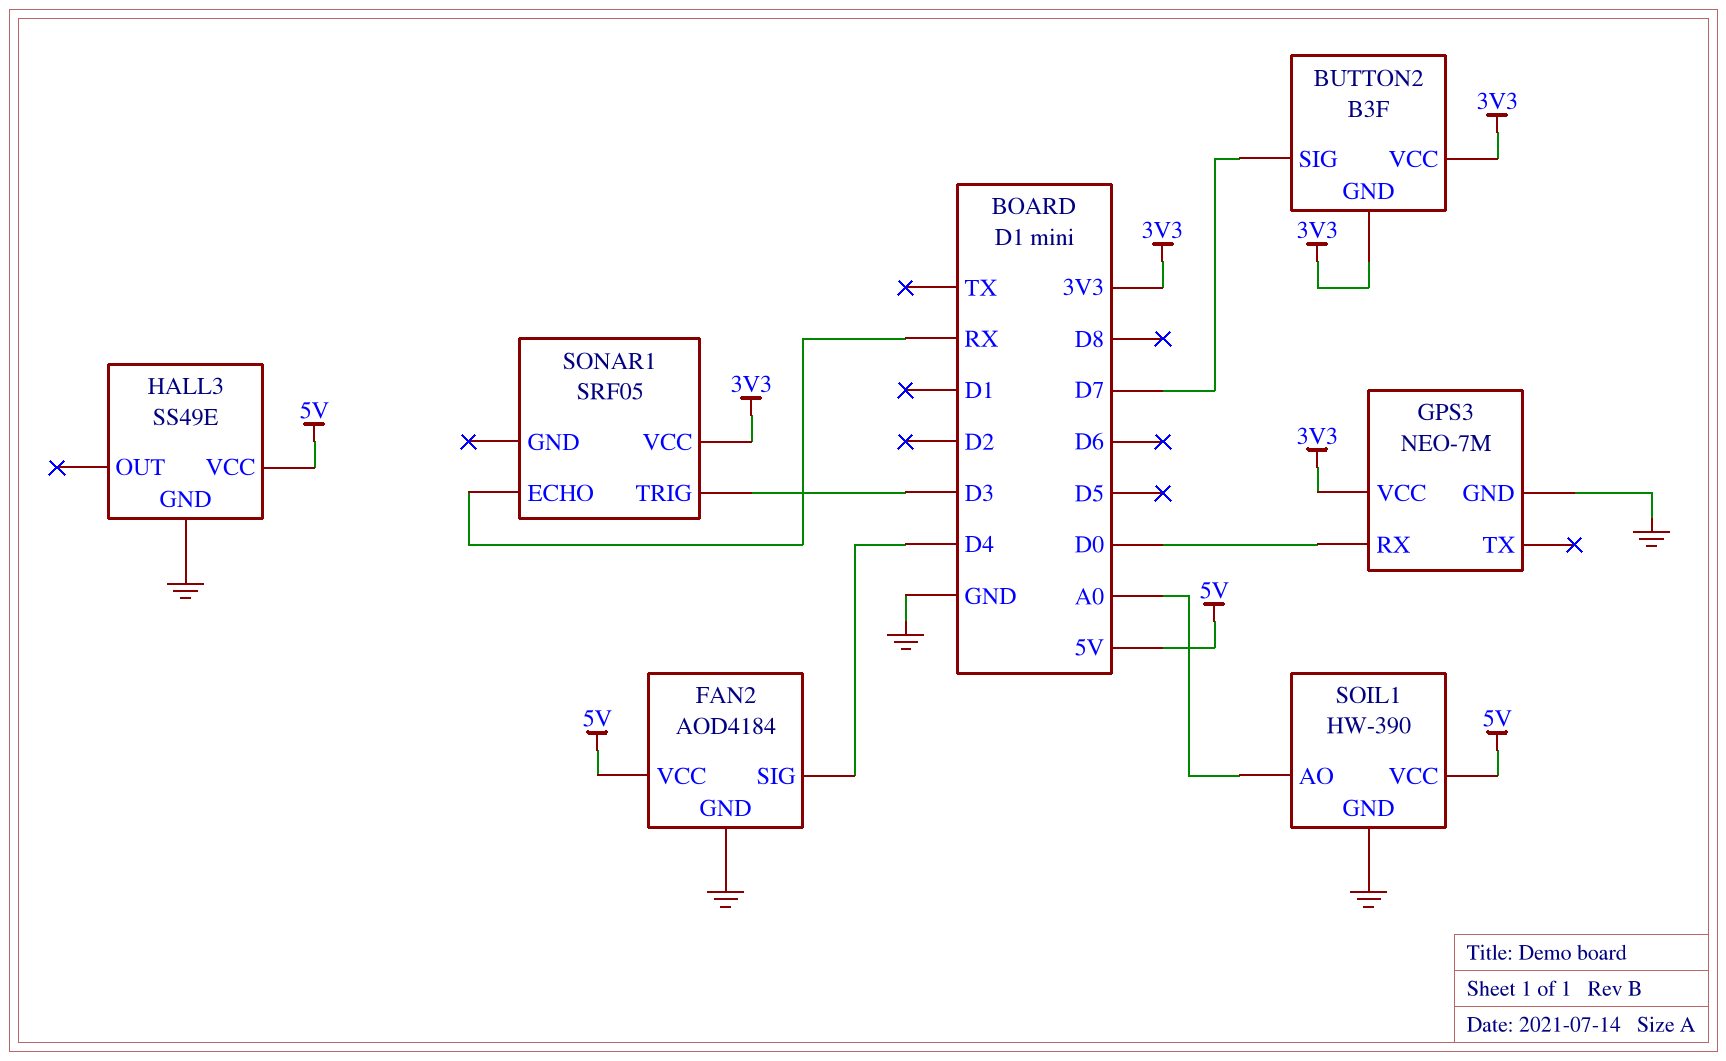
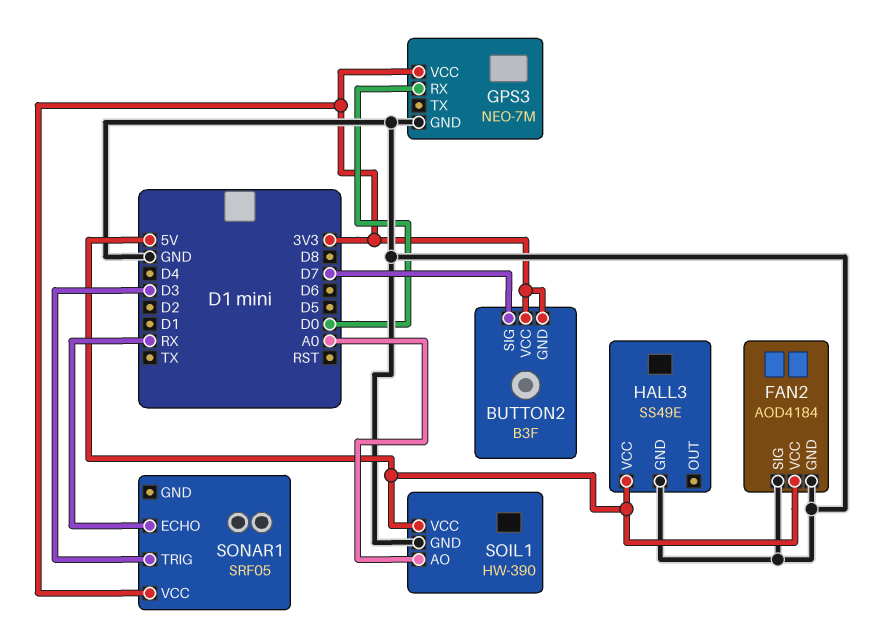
FAN2 pin SIG: D4 -> GND

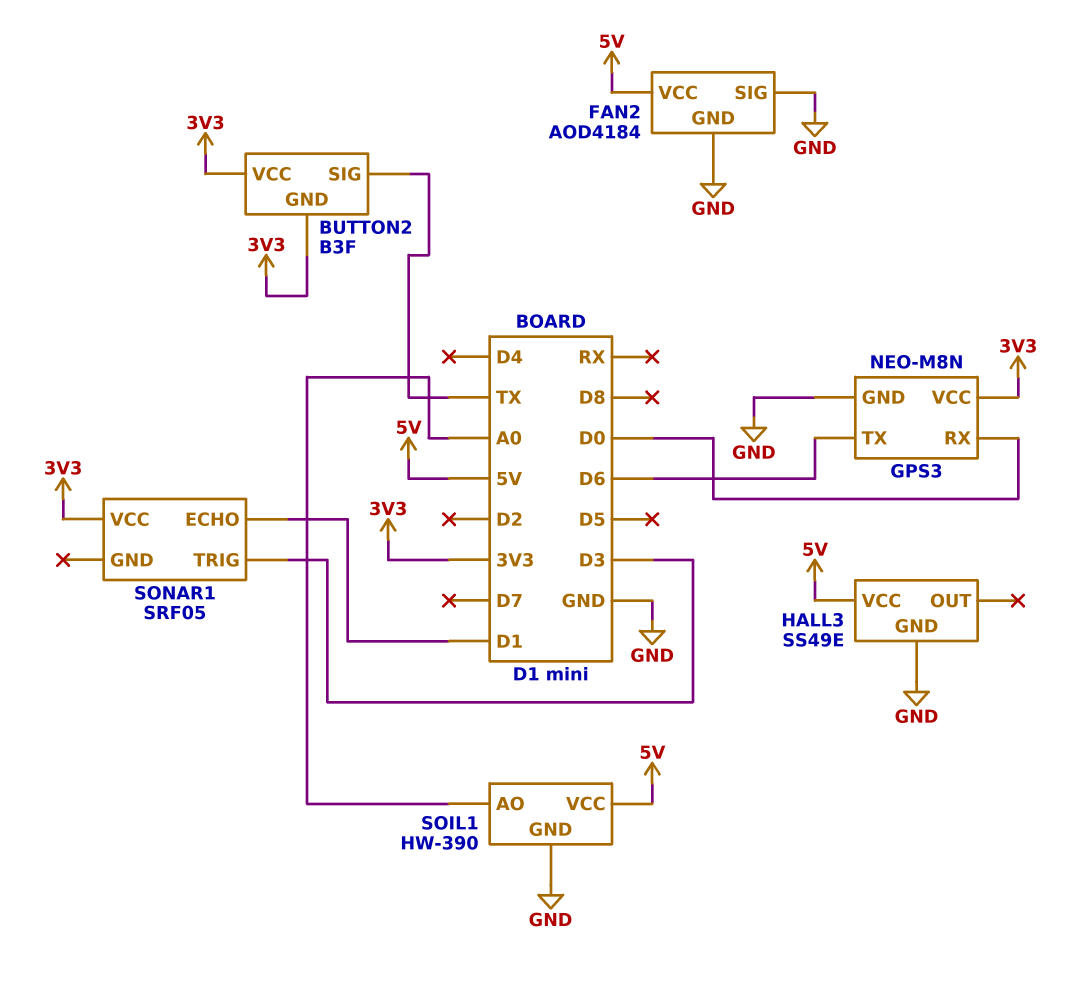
BUTTON2 pin SIG: D7 -> TX
GPS3: NEO-7M -> NEO-M8N
GPS3 pin TX: none -> D6
SONAR1 pin ECHO: RX -> D1

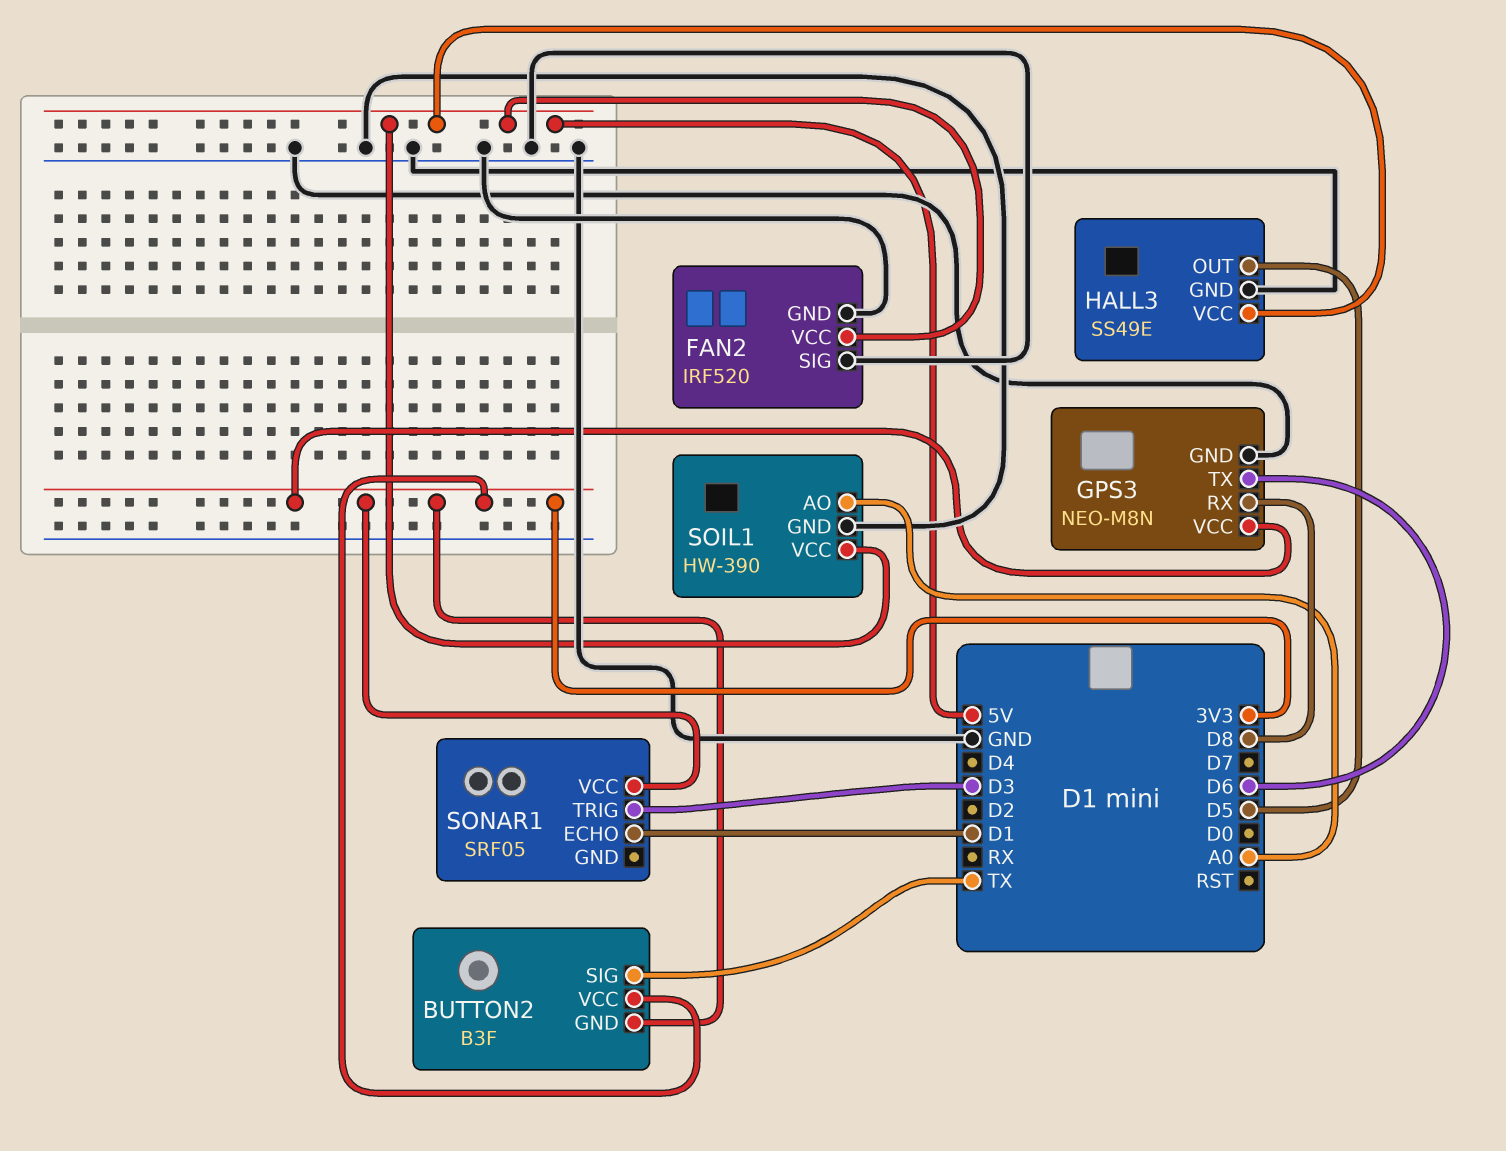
FAN2: AOD4184 -> IRF520
GPS3 pin RX: D0 -> D8
HALL3 pin OUT: none -> D5

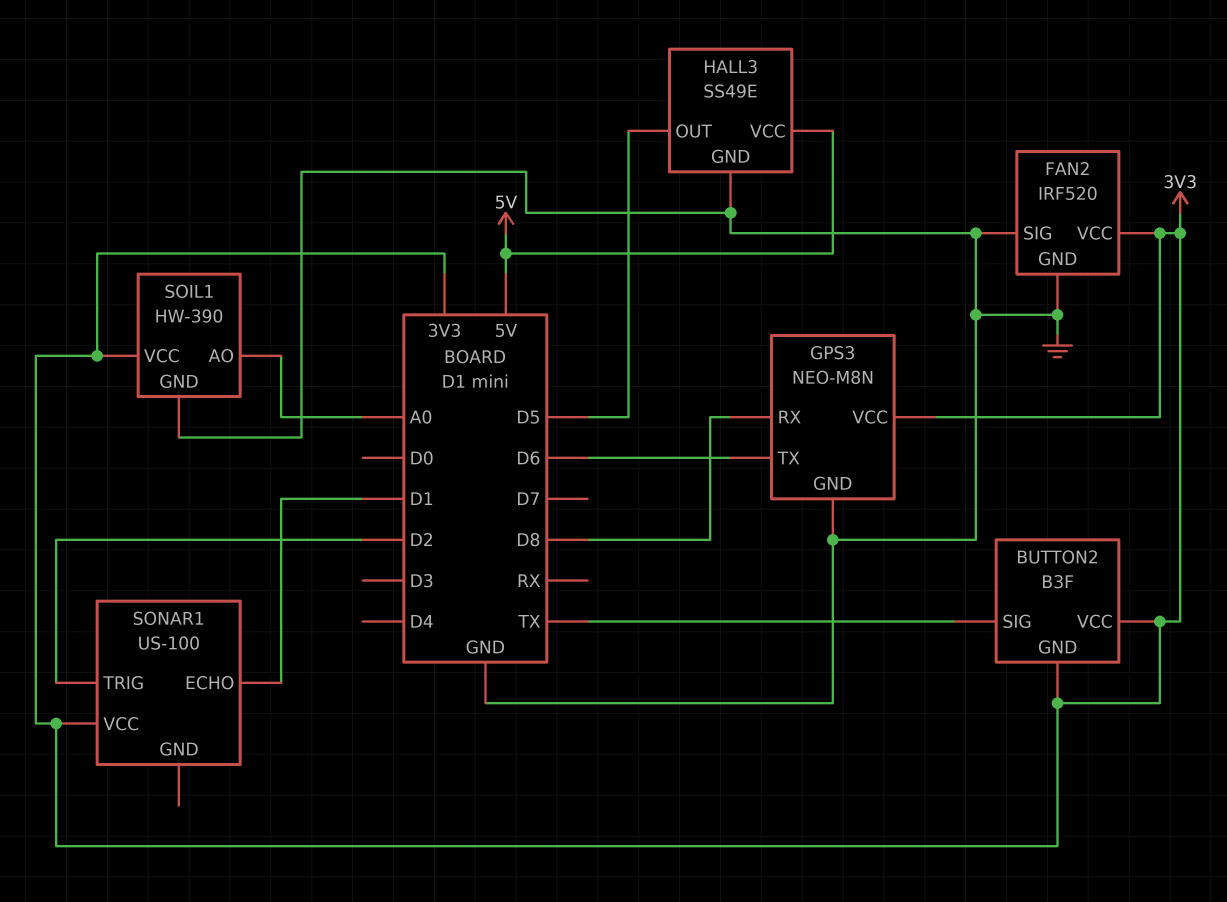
FAN2 pin VCC: 5V -> 3V3
SOIL1 pin VCC: 5V -> 3V3
SONAR1: SRF05 -> US-100
SONAR1 pin TRIG: D3 -> D2

